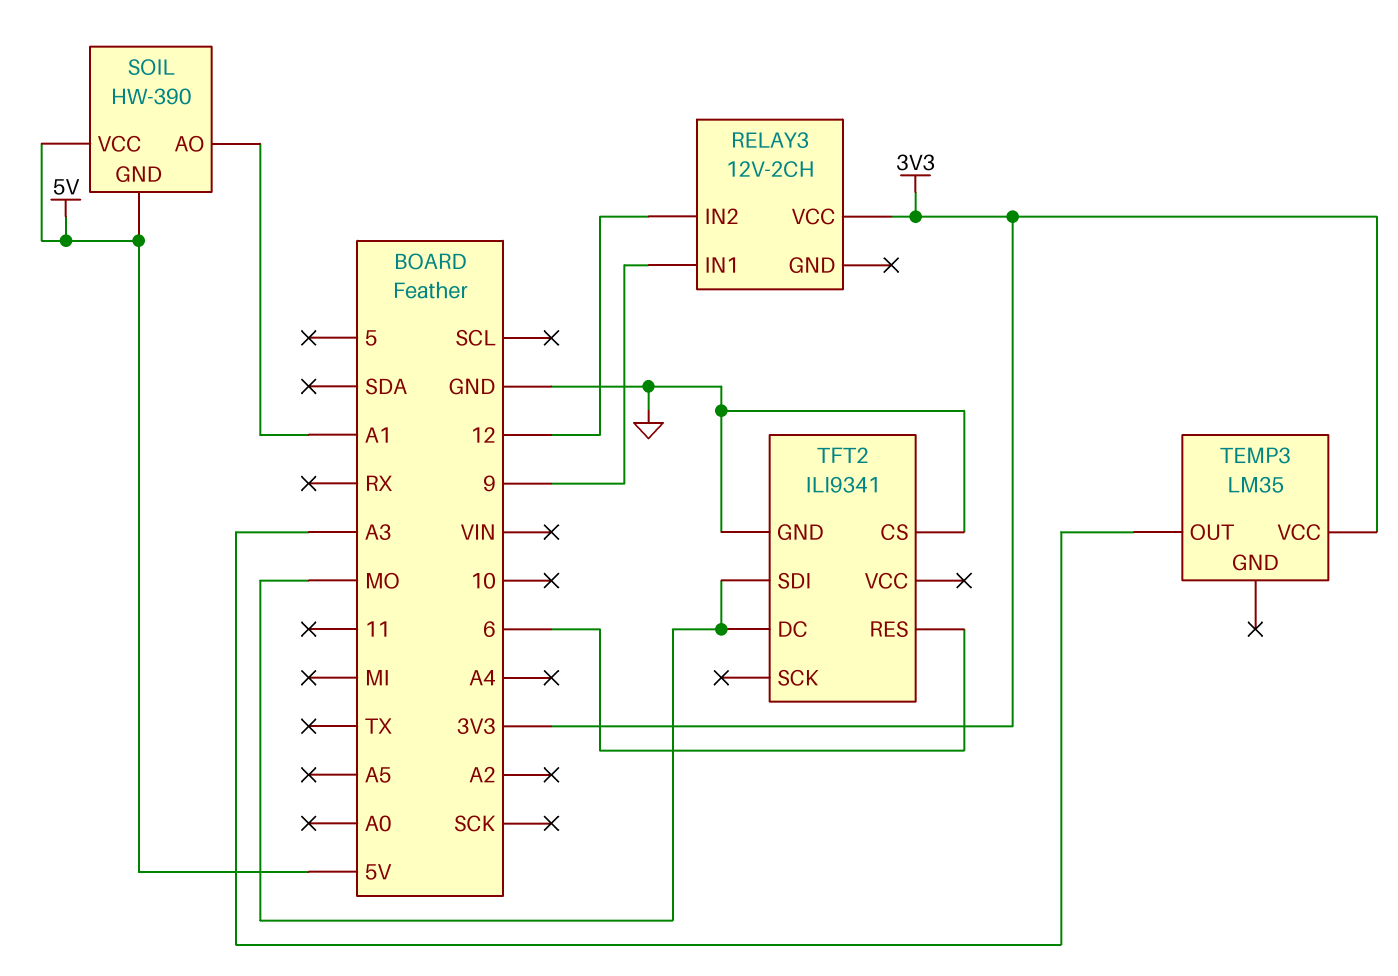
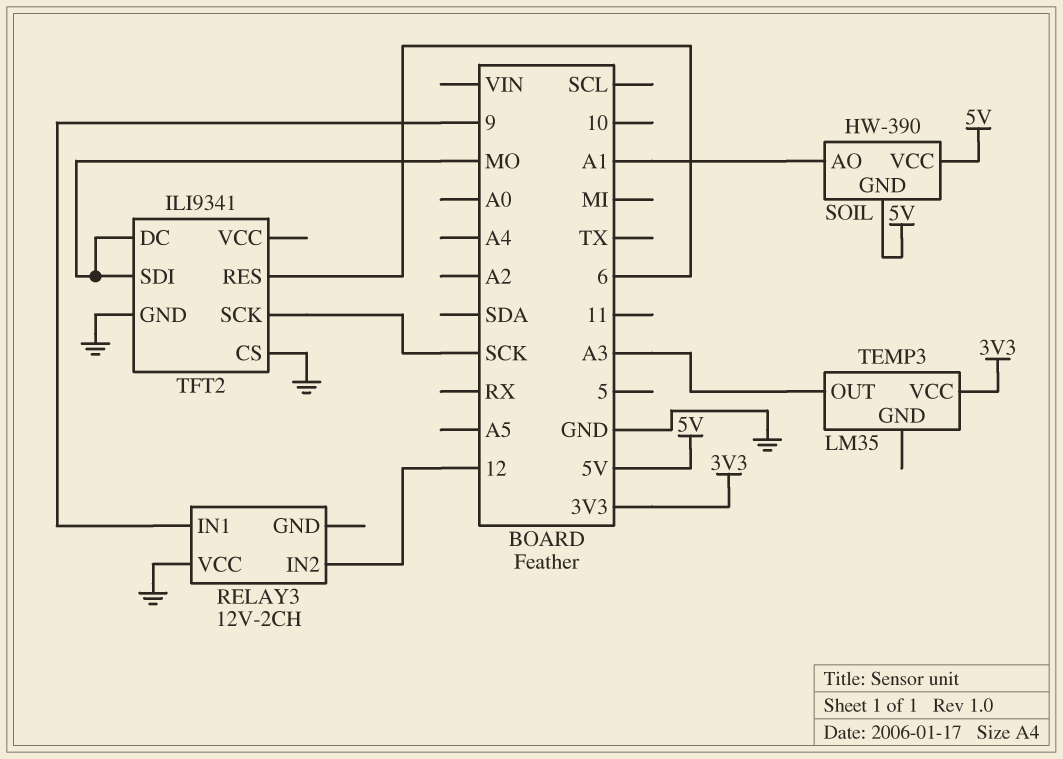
RELAY3 pin VCC: 3V3 -> GND
TFT2 pin SCK: none -> SCK

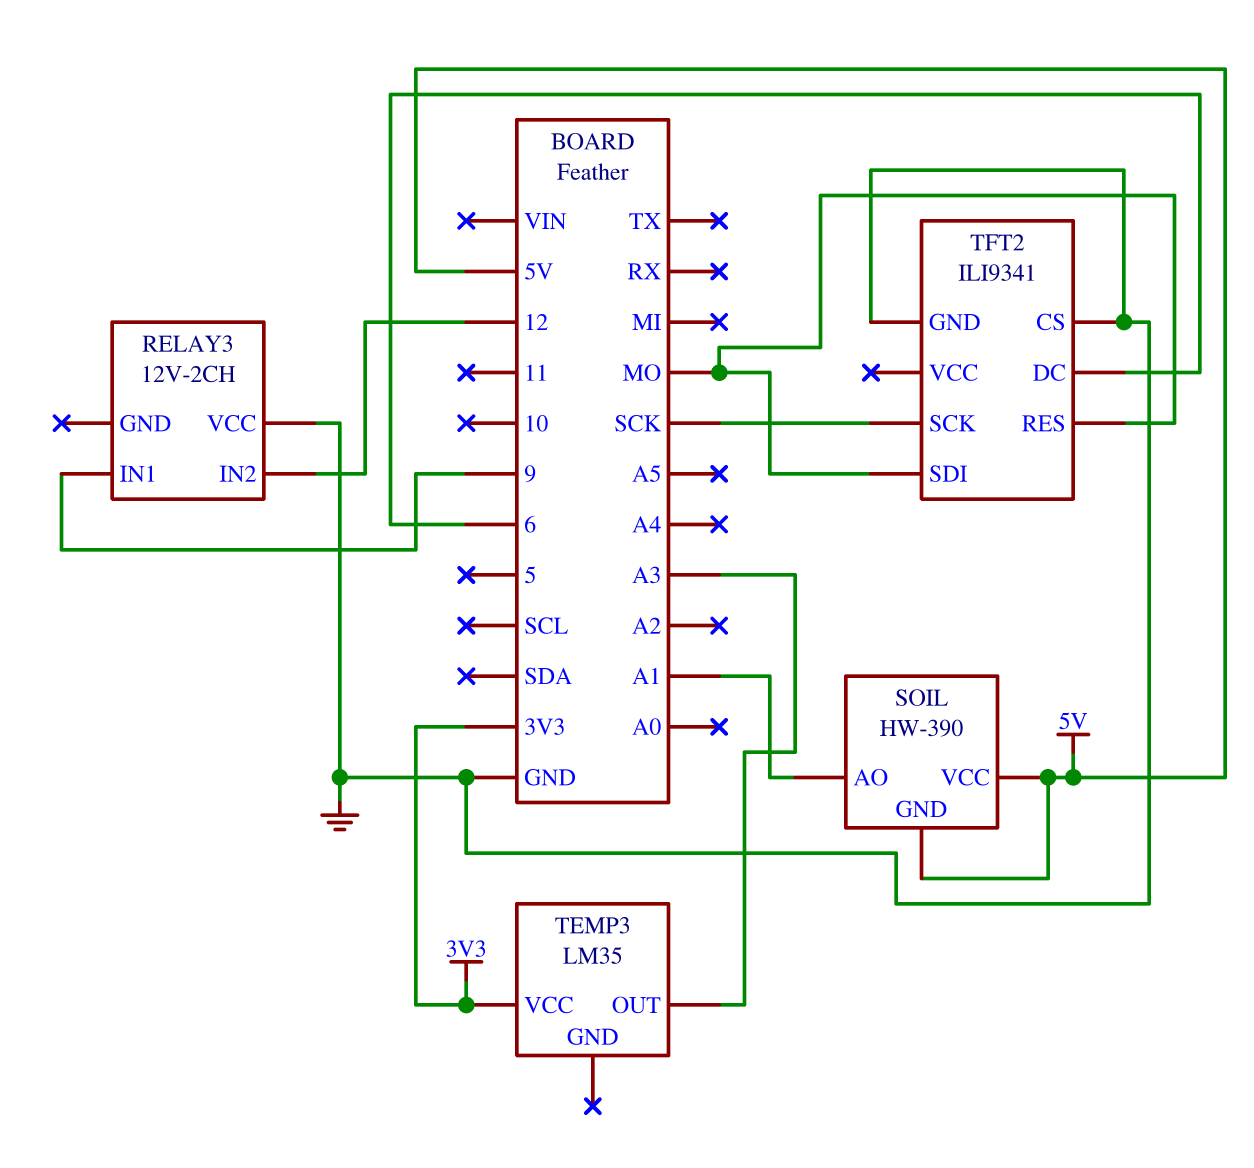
TFT2 pin DC: MO -> 6
TFT2 pin RES: 6 -> MO

